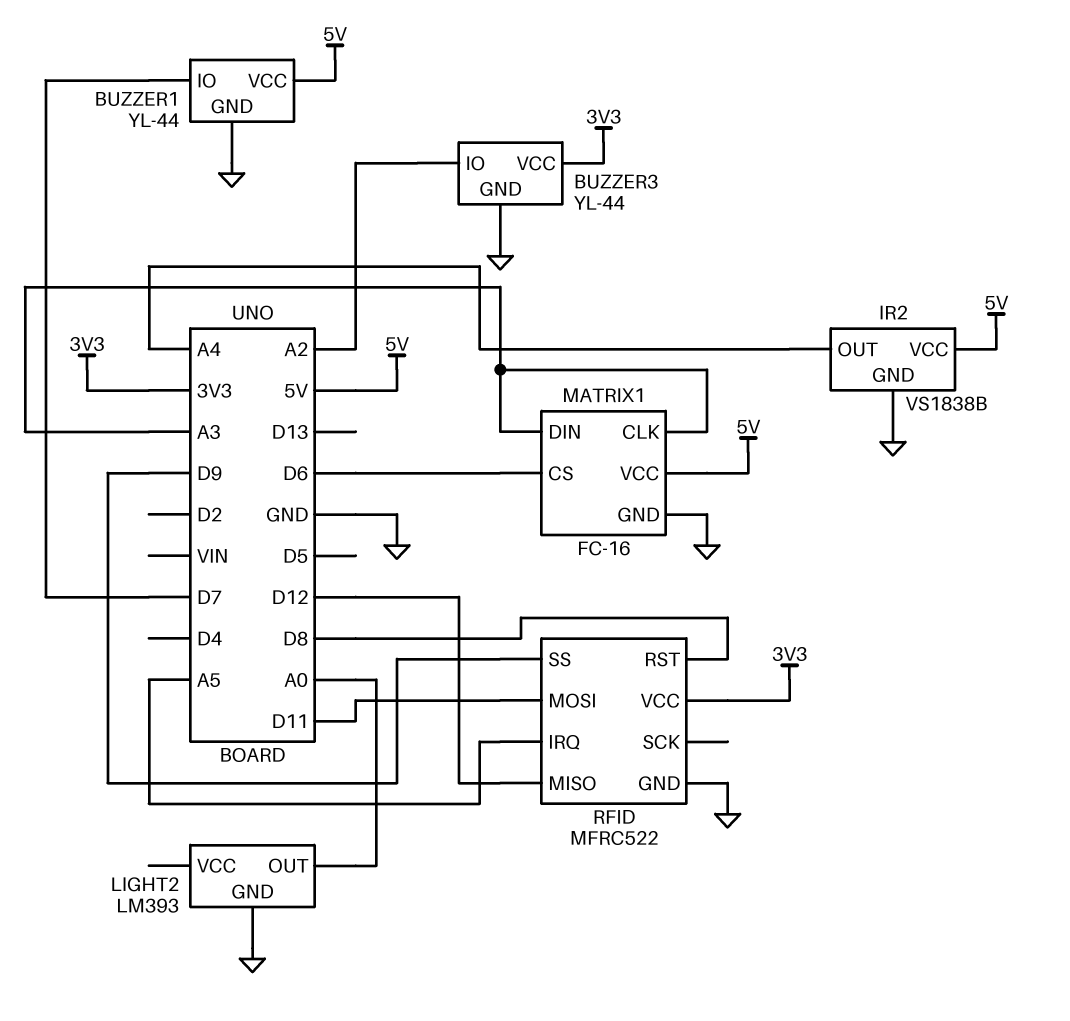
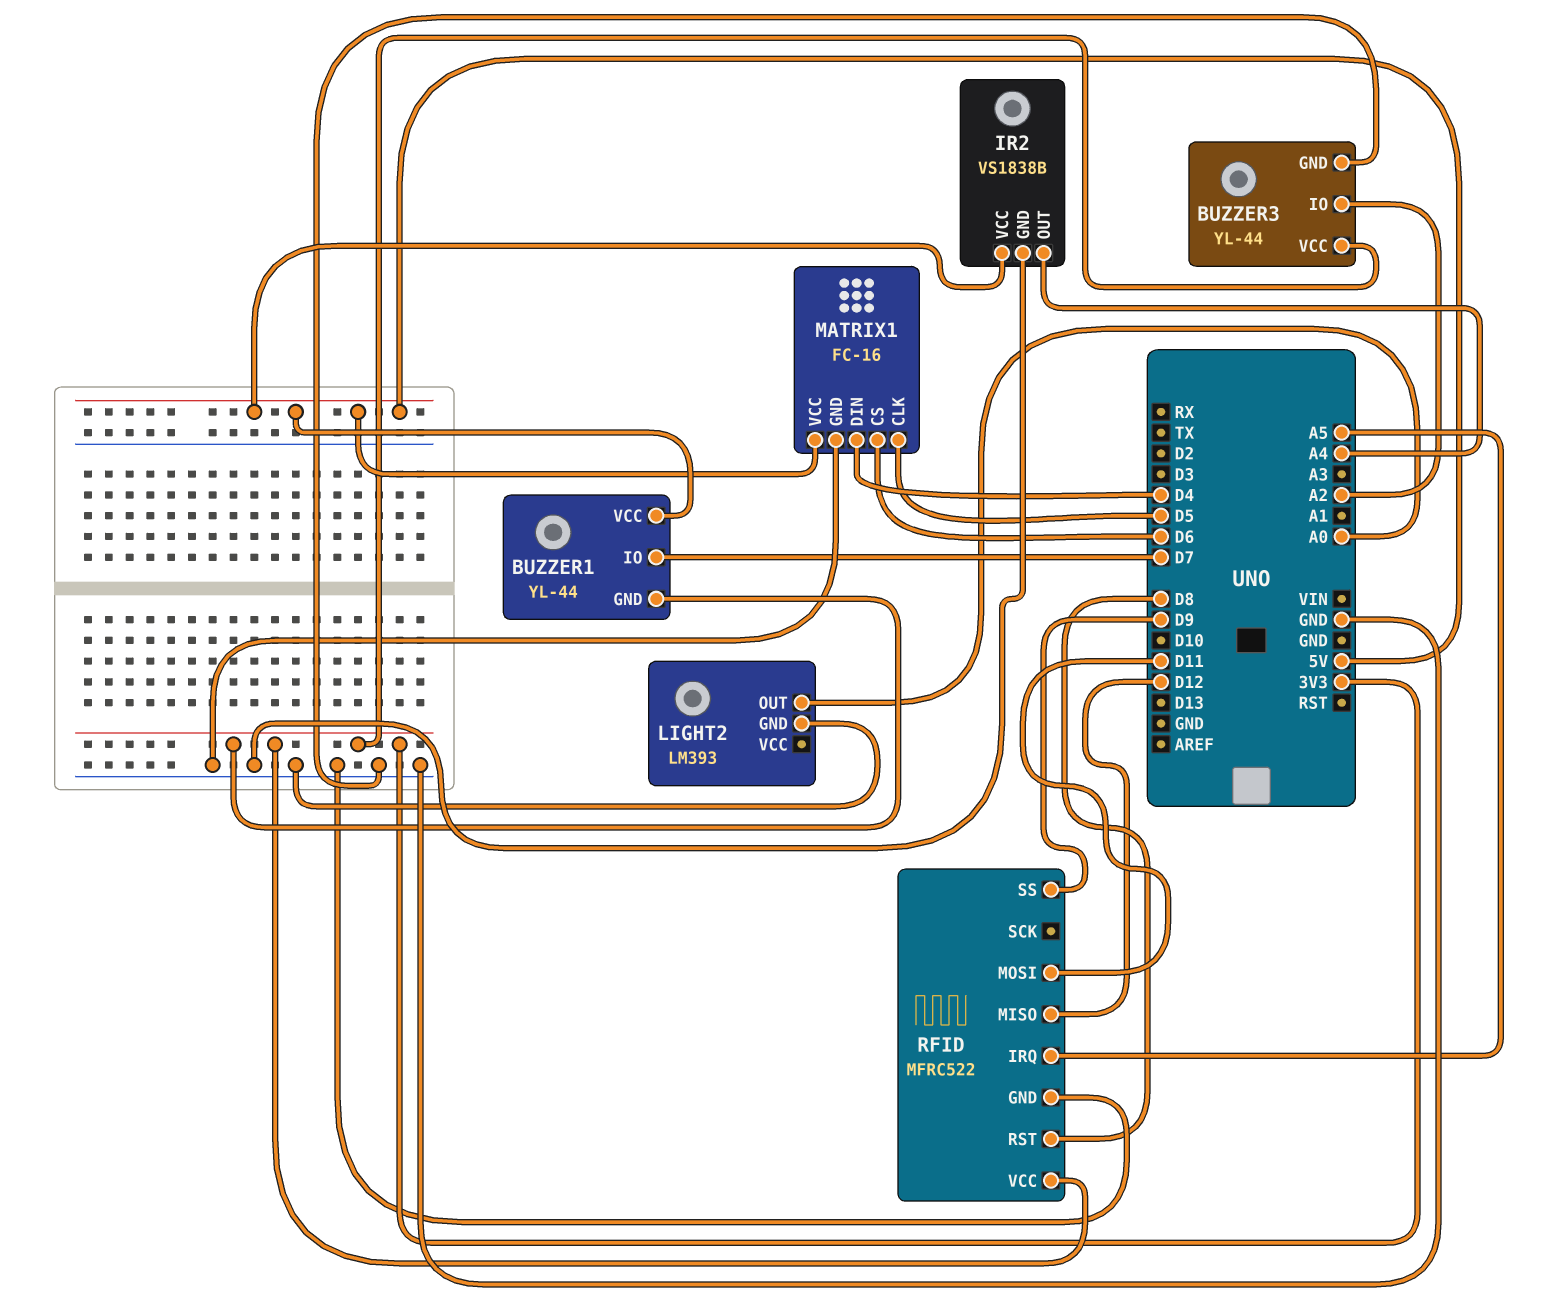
BUZZER1 pin GND: GND -> 3V3
MATRIX1 pin CLK: A3 -> D5
MATRIX1 pin DIN: A3 -> D4

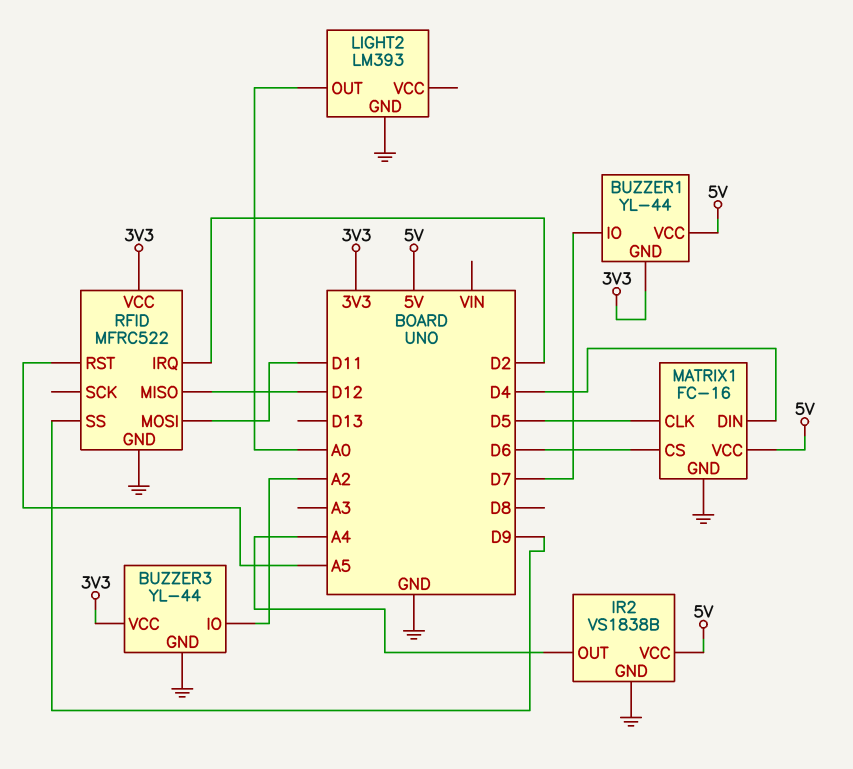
RFID pin IRQ: A5 -> D2
RFID pin RST: D8 -> A5

